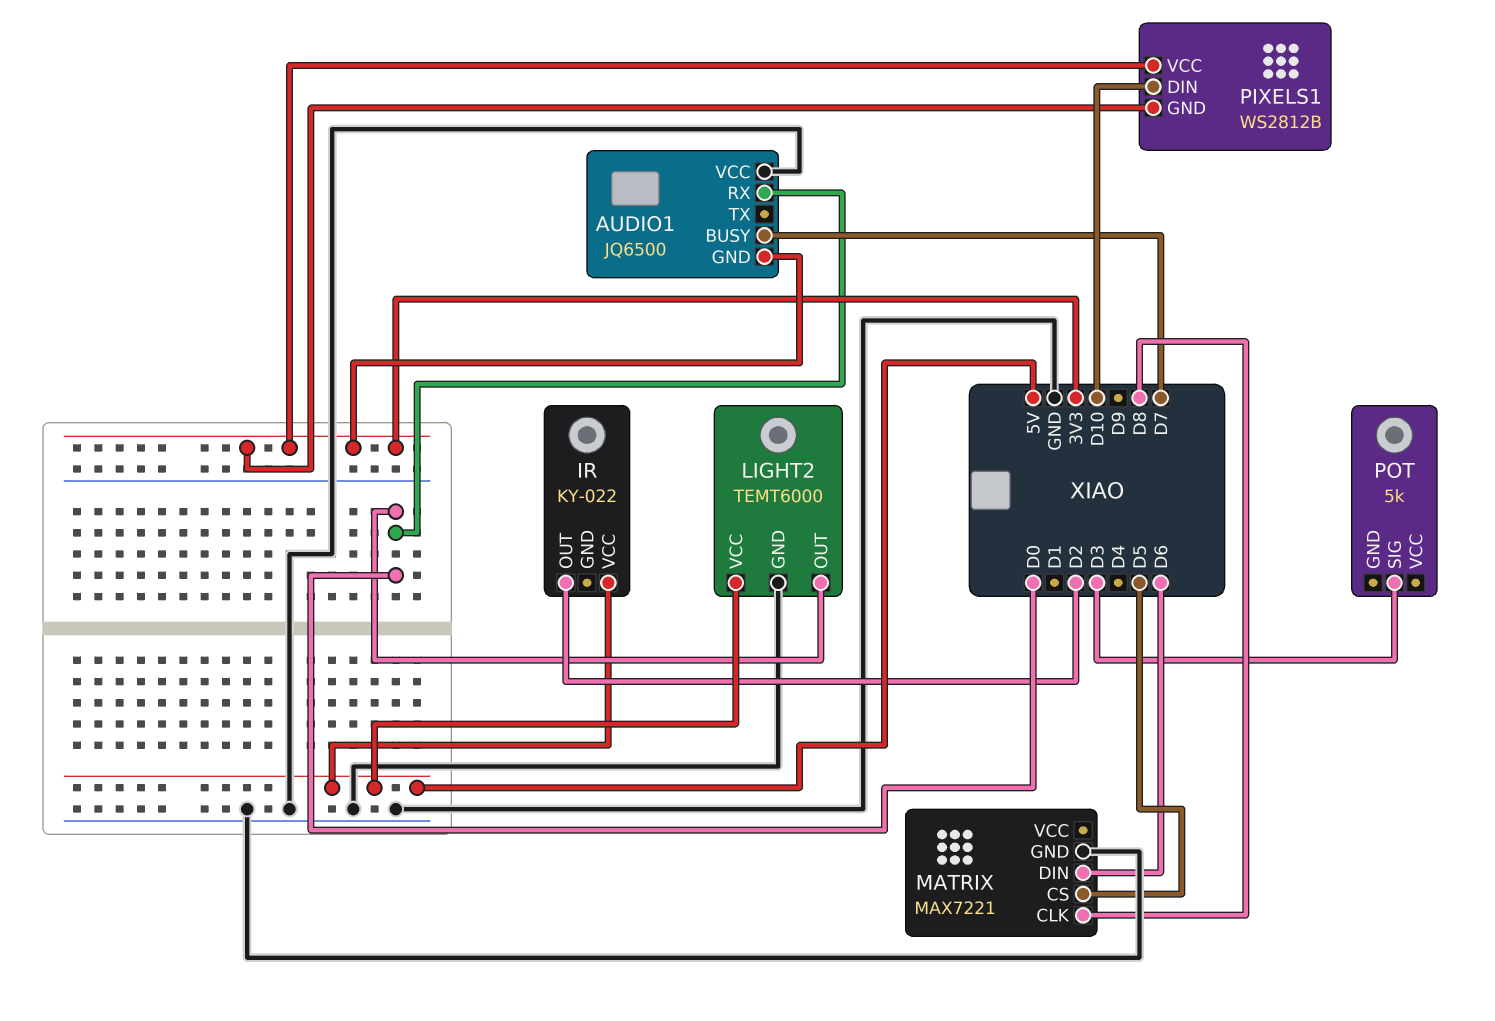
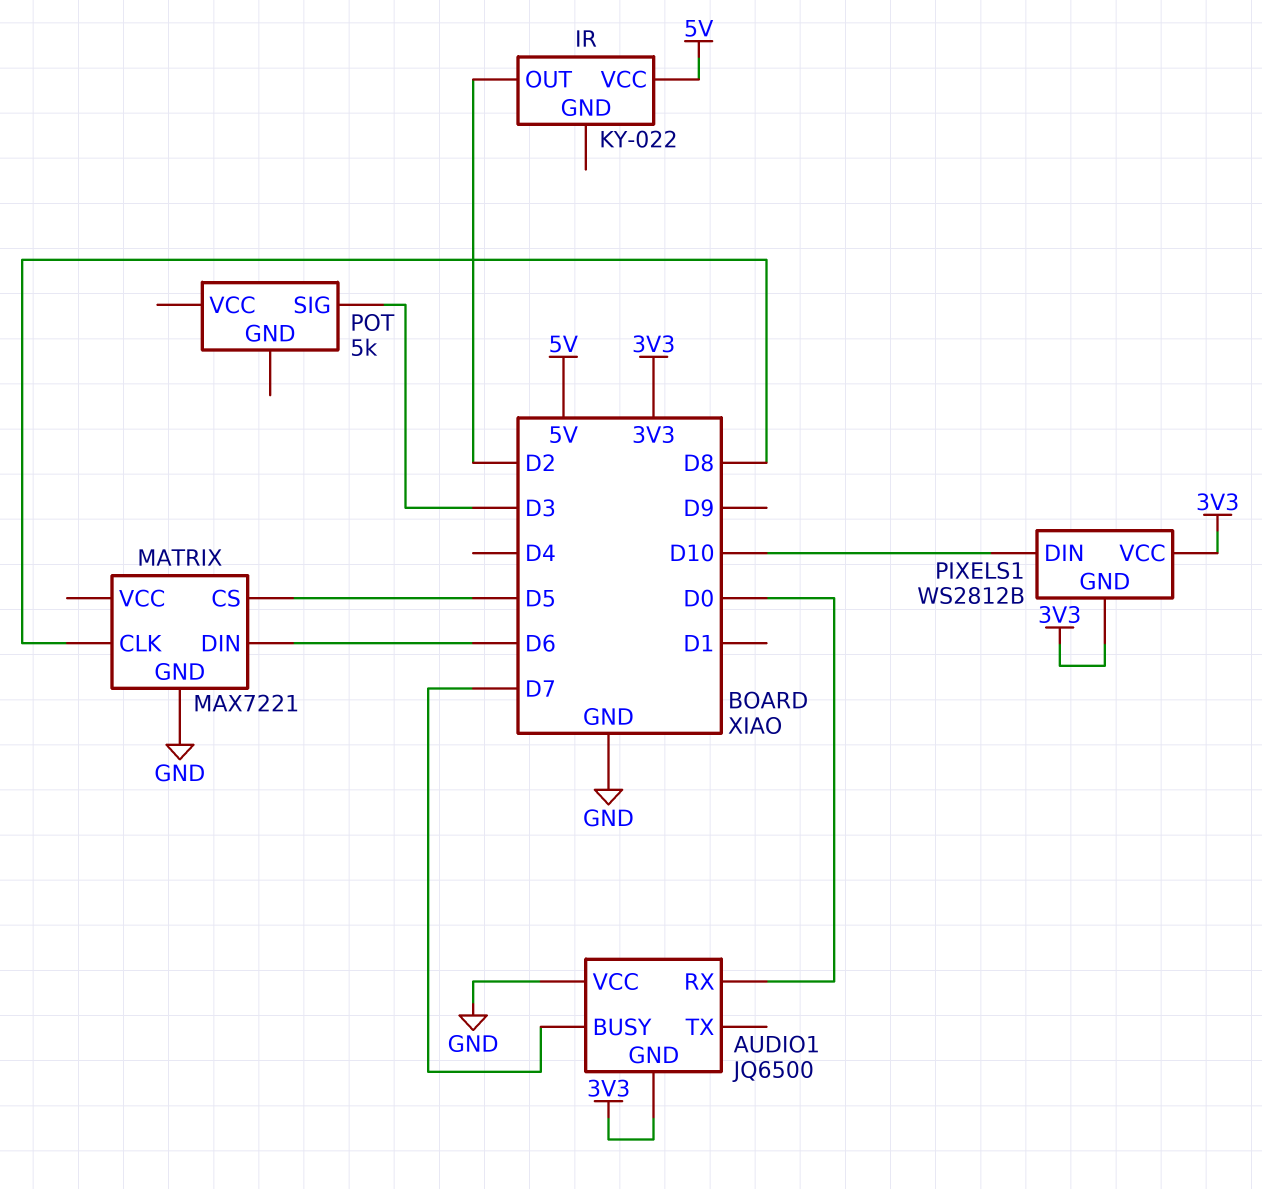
LIGHT2: TEMT6000 -> none
LIGHT2 pin GND: GND -> none
LIGHT2 pin OUT: D0 -> none
LIGHT2 pin VCC: 5V -> none

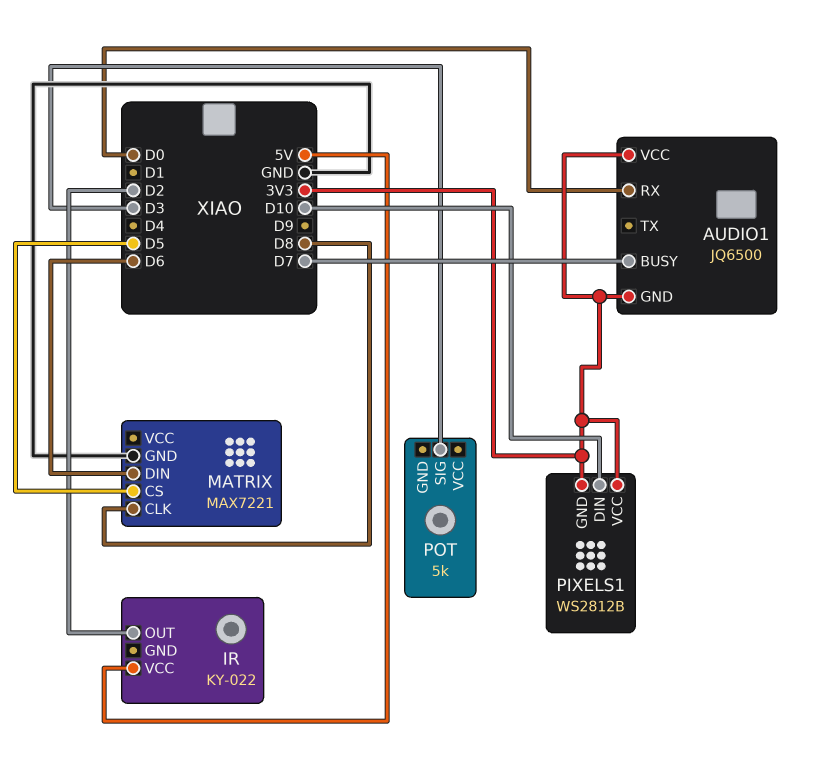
AUDIO1 pin VCC: GND -> 3V3

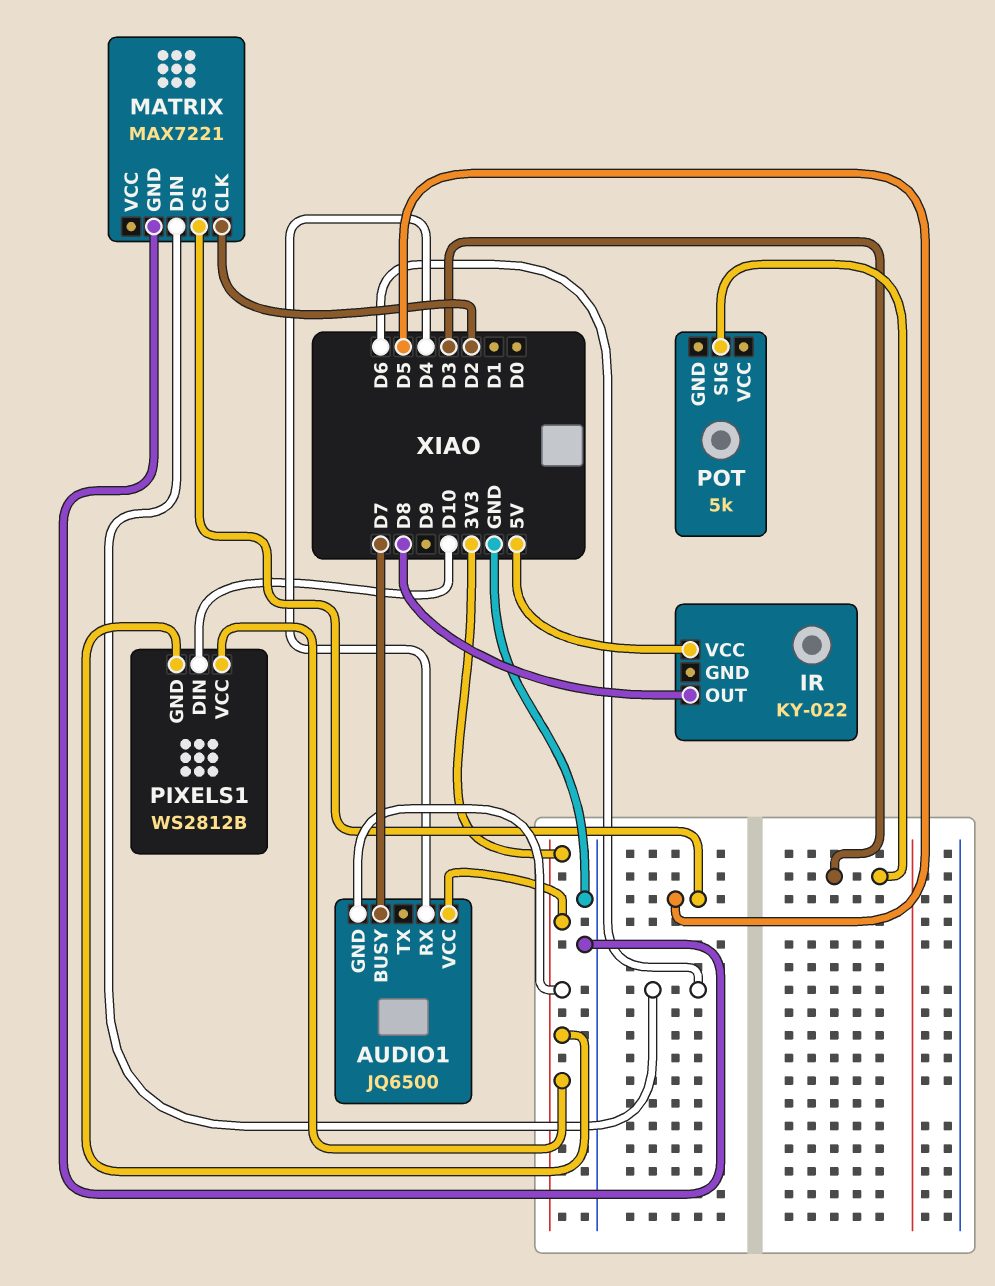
AUDIO1 pin RX: D0 -> D4
IR pin OUT: D2 -> D8
MATRIX pin CLK: D8 -> D2

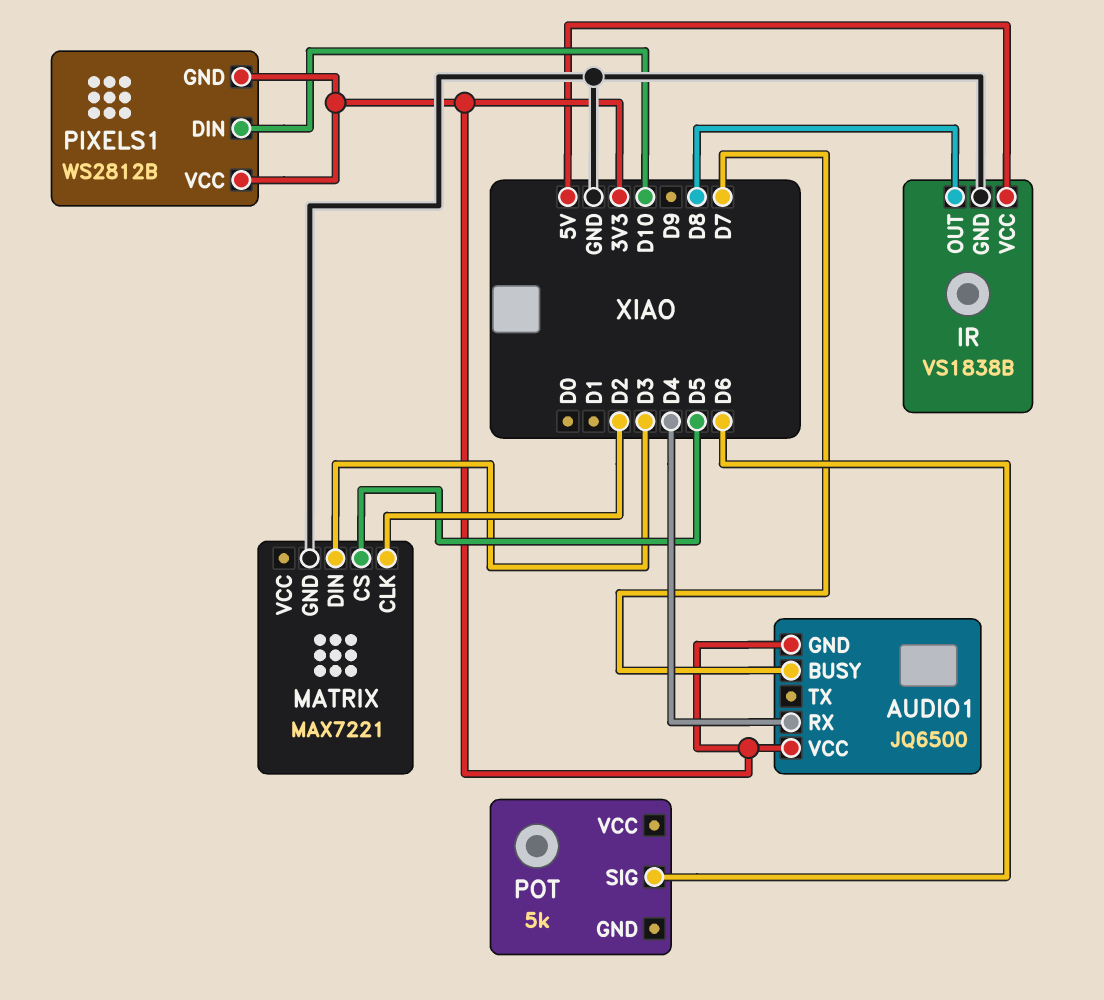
IR: KY-022 -> VS1838B
IR pin GND: none -> GND
MATRIX pin DIN: D6 -> D3
POT pin SIG: D3 -> D6

